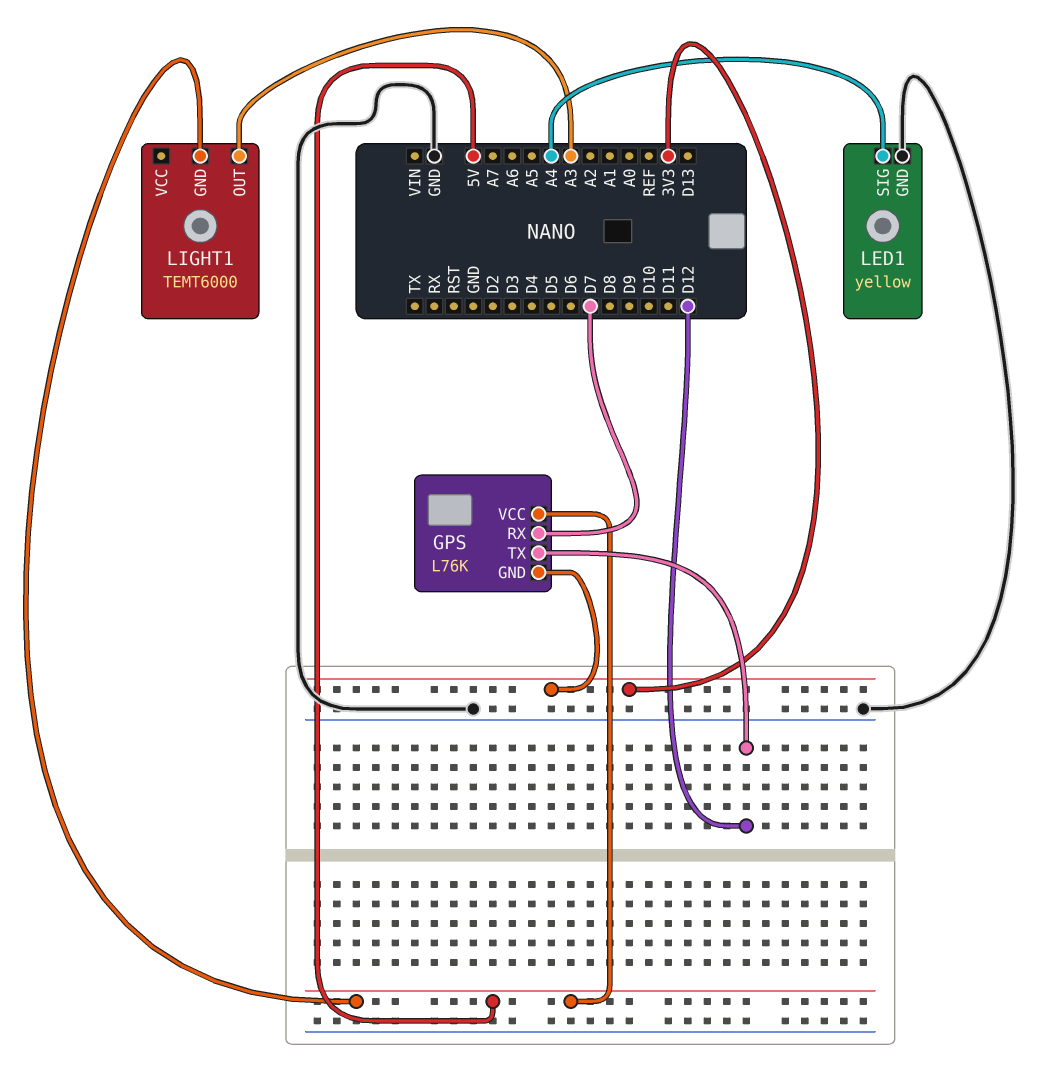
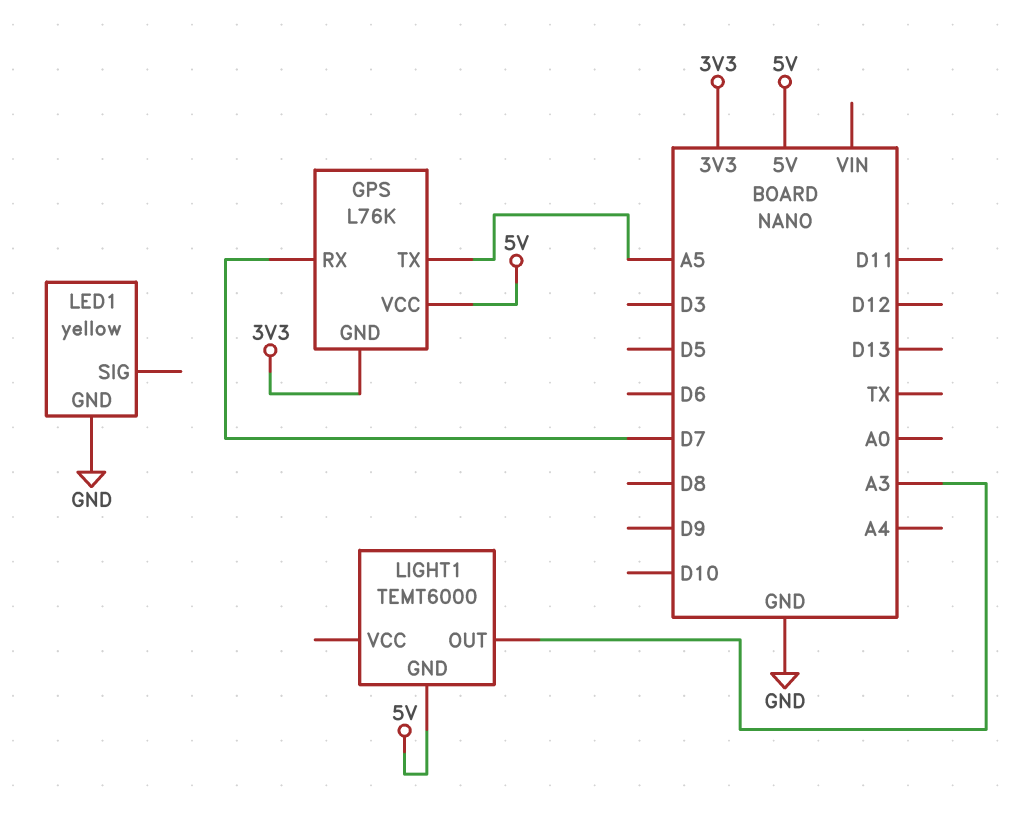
GPS pin TX: D12 -> A5
LED1 pin SIG: A4 -> none

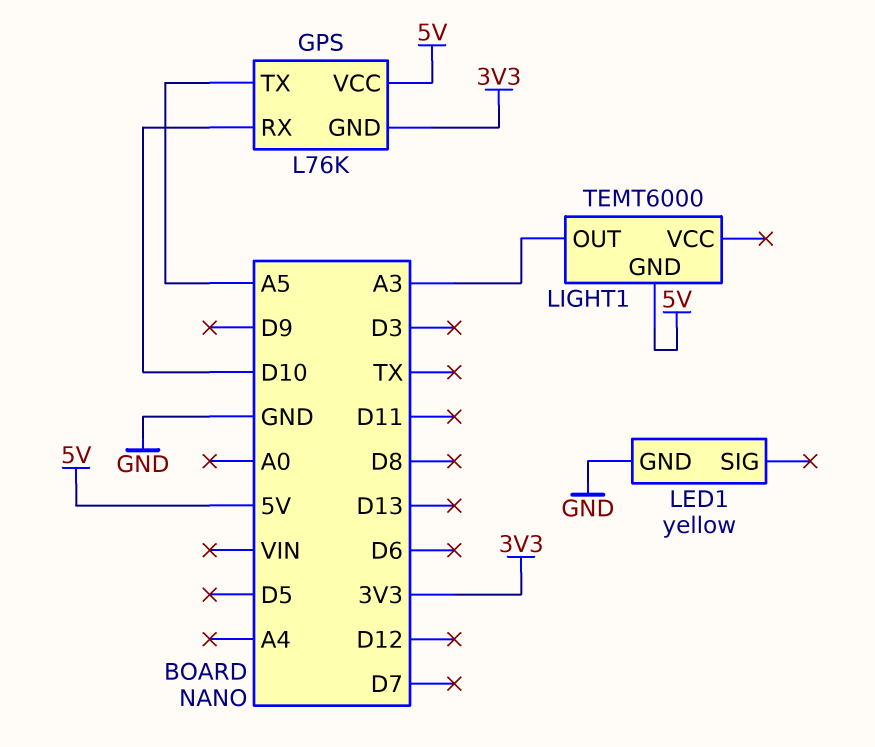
GPS pin RX: D7 -> D10

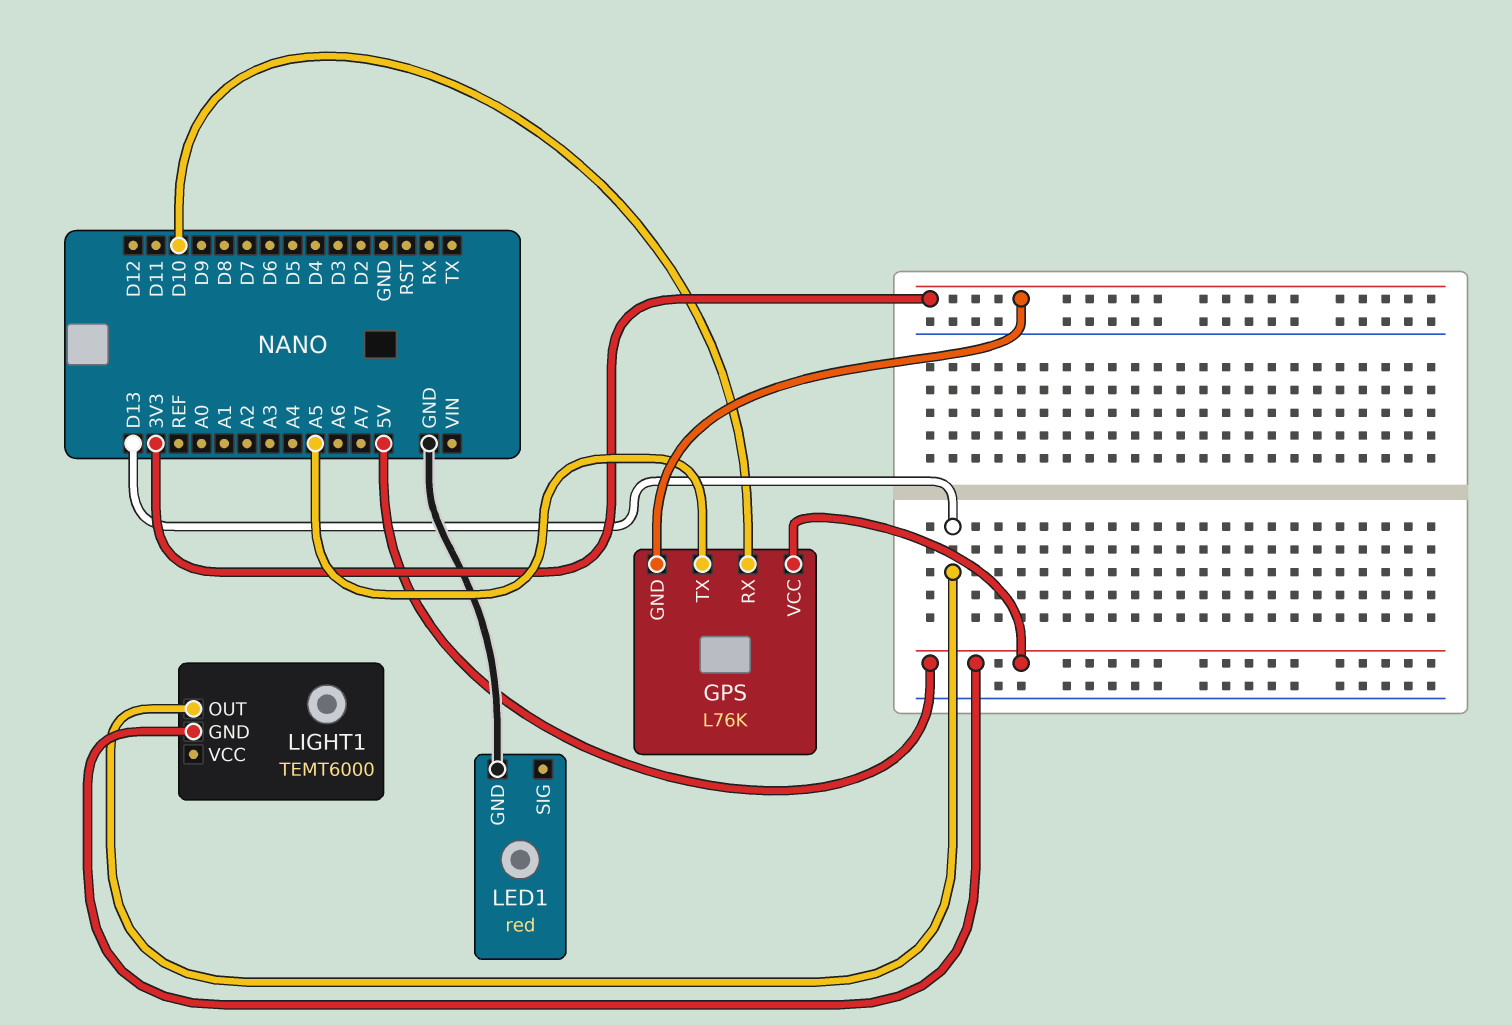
LED1: yellow -> red
LIGHT1 pin OUT: A3 -> D13

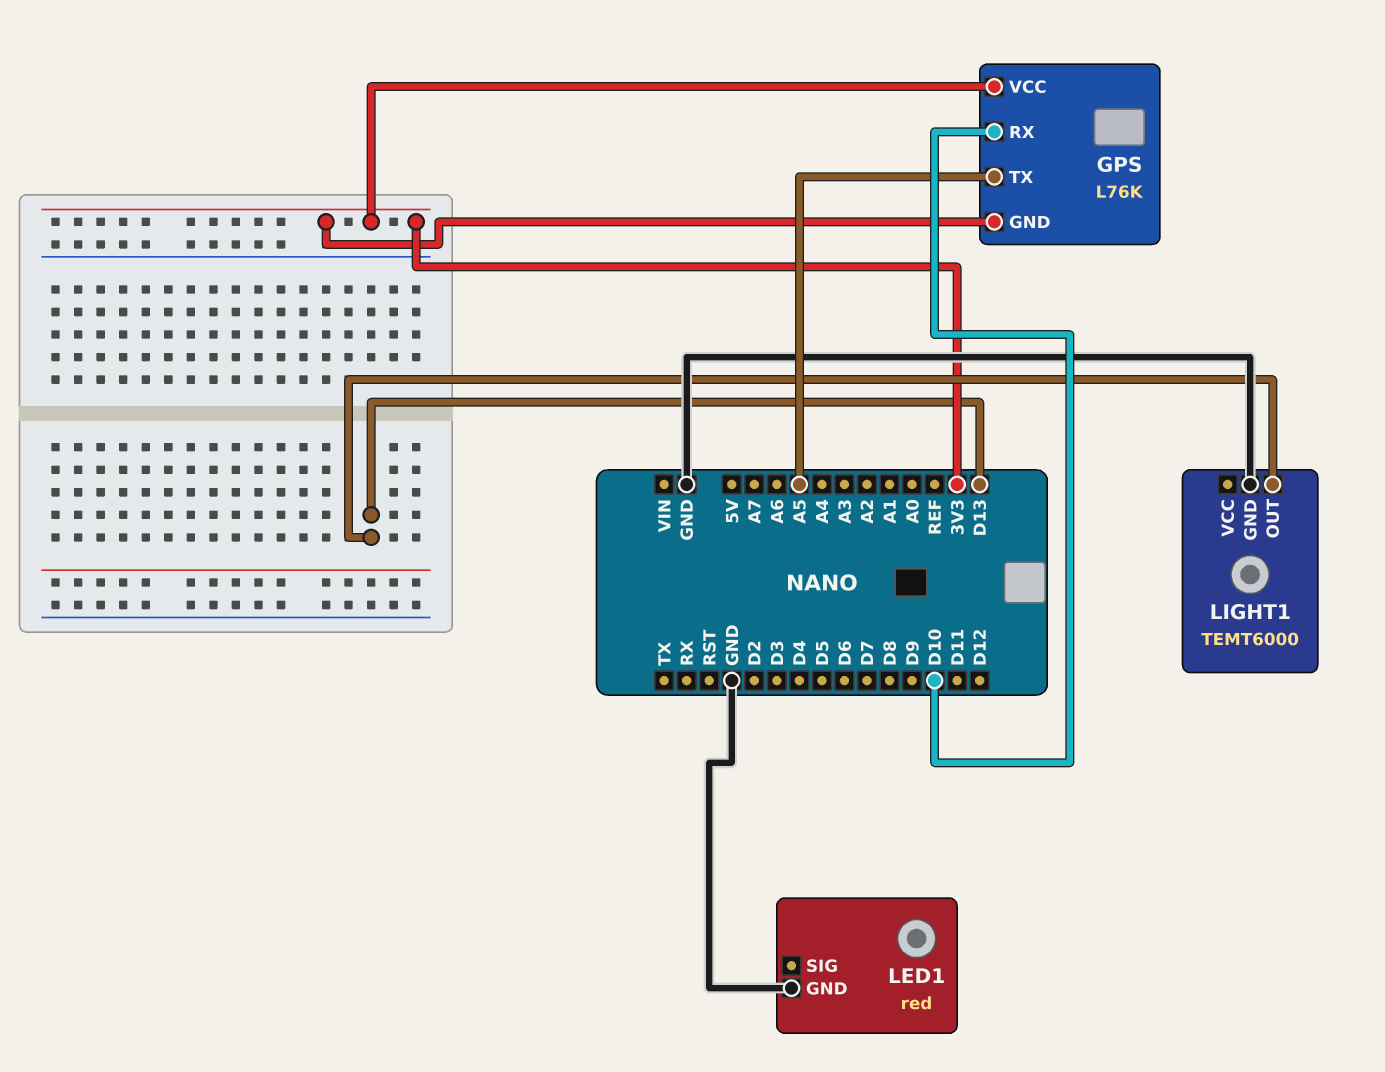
GPS pin VCC: 5V -> 3V3
LIGHT1 pin GND: 5V -> GND

